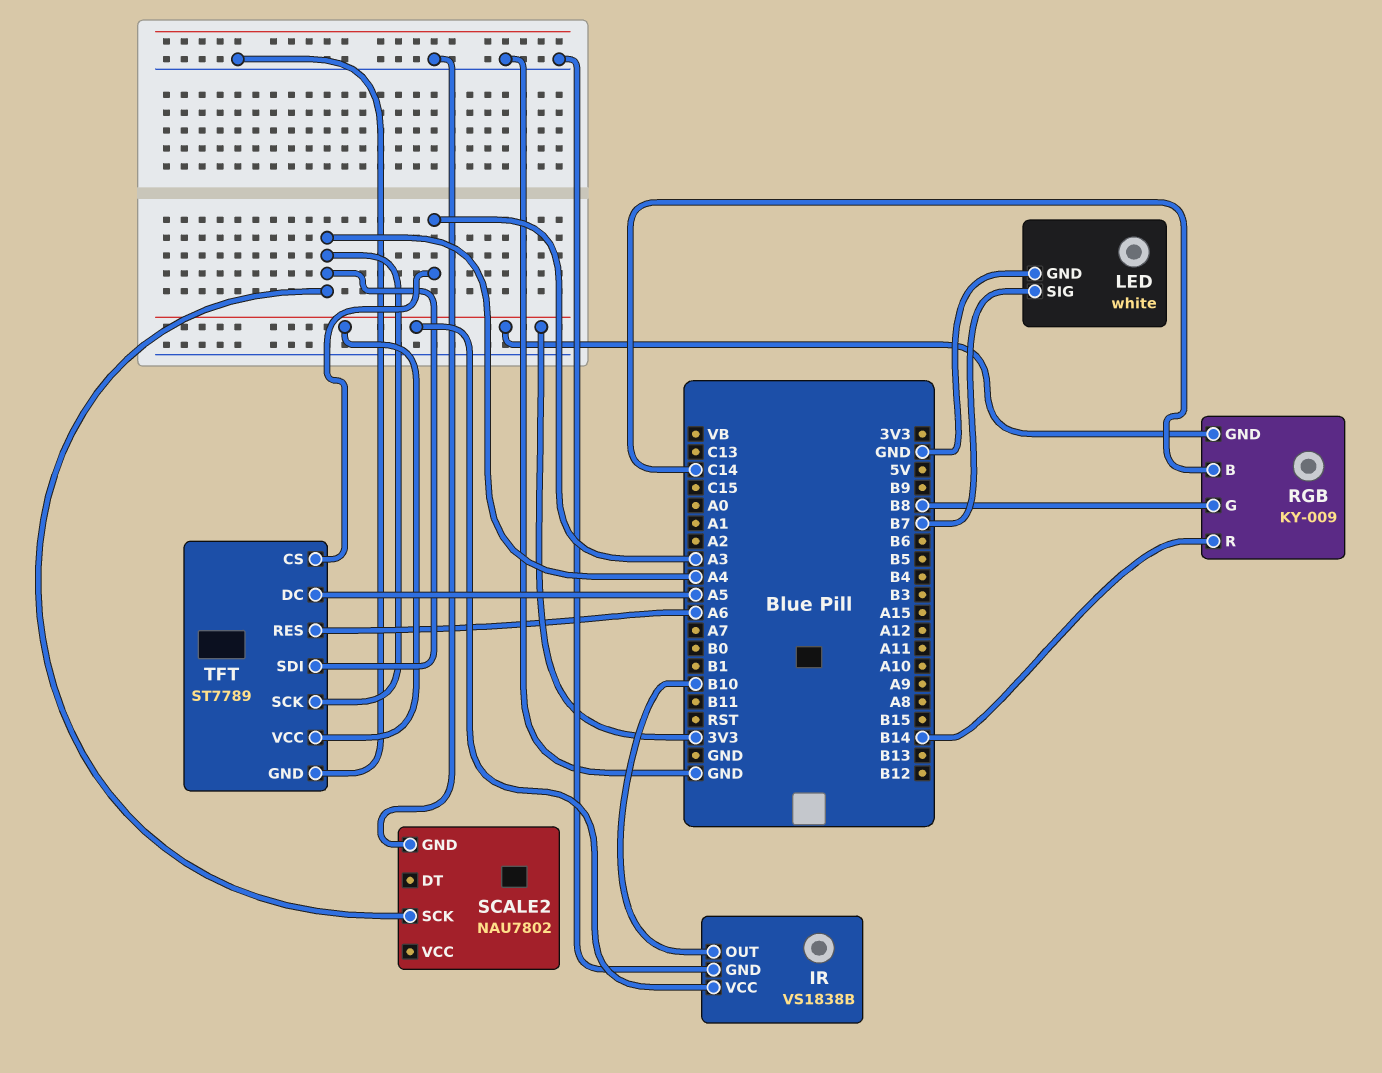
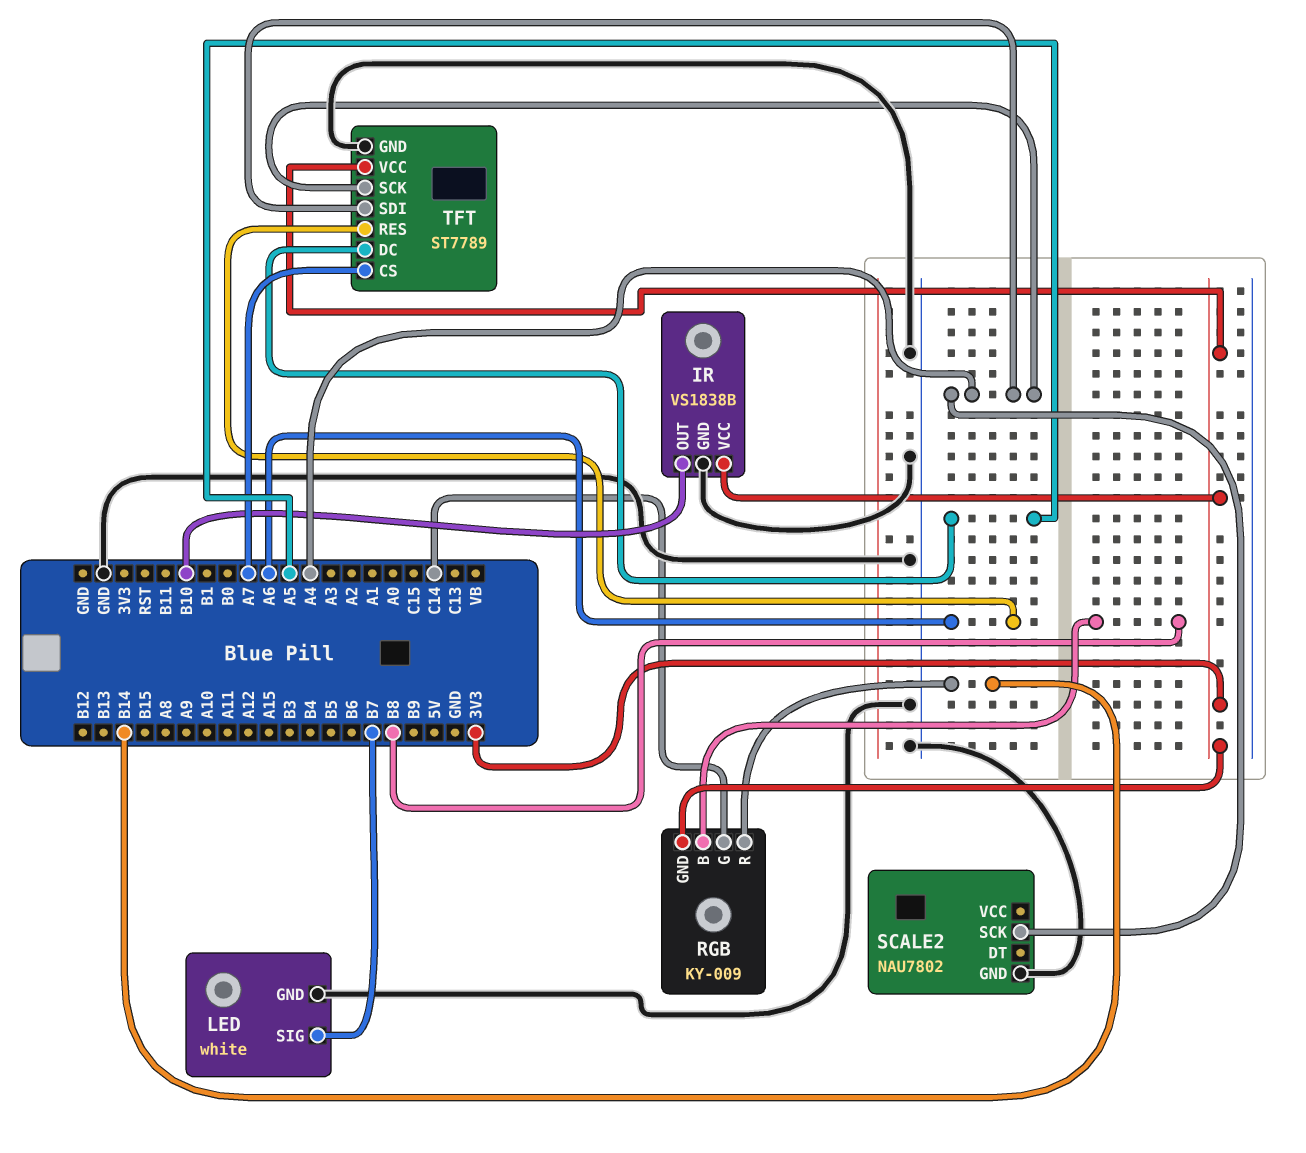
RGB pin B: C14 -> B8
RGB pin G: B8 -> C14
TFT pin CS: A3 -> A7

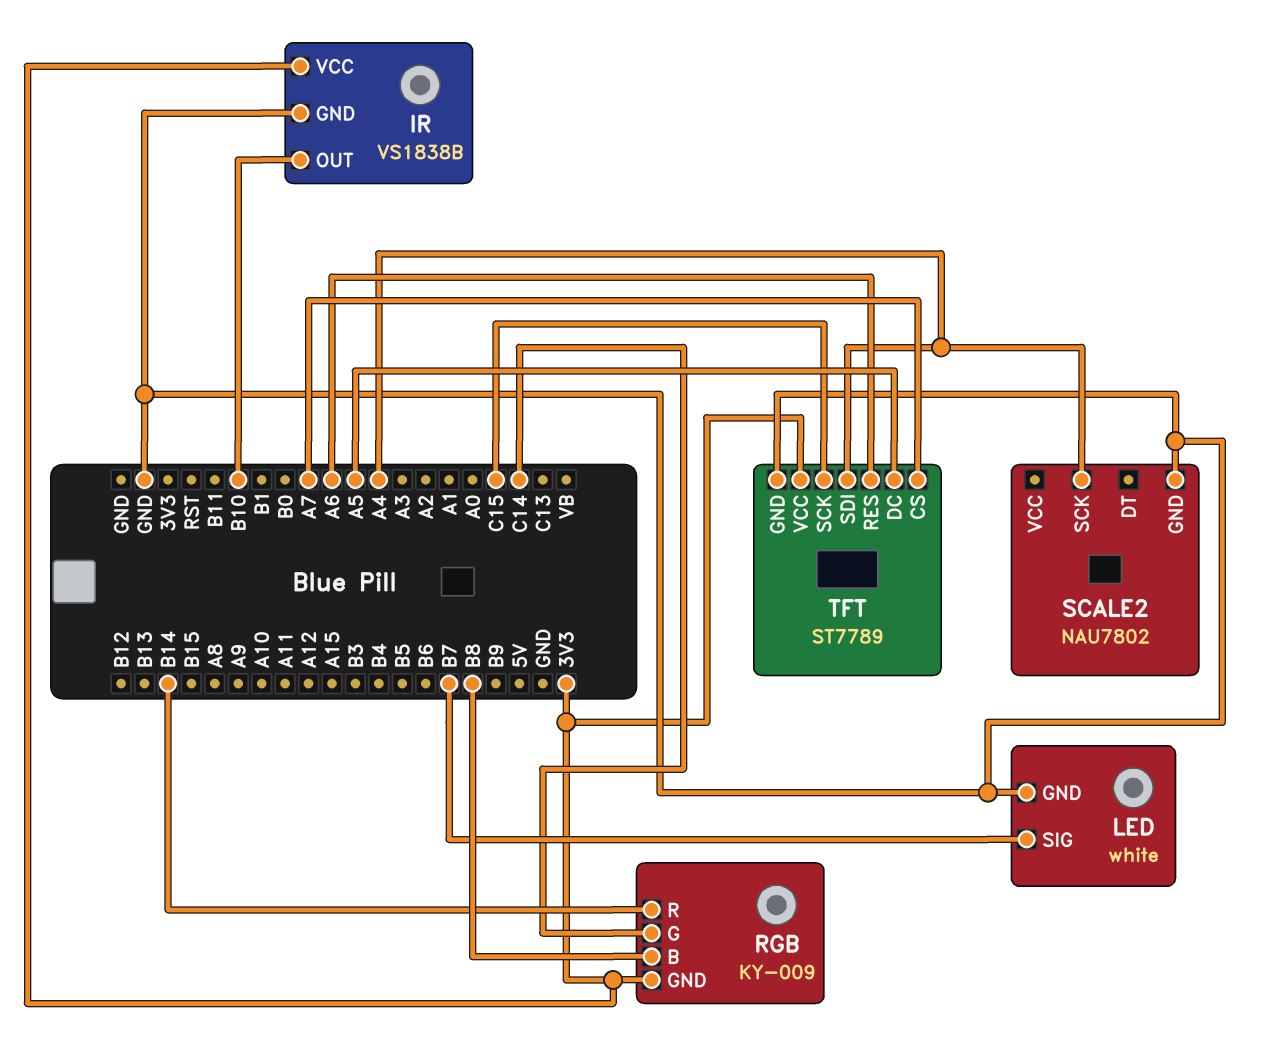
TFT pin SCK: A4 -> C15

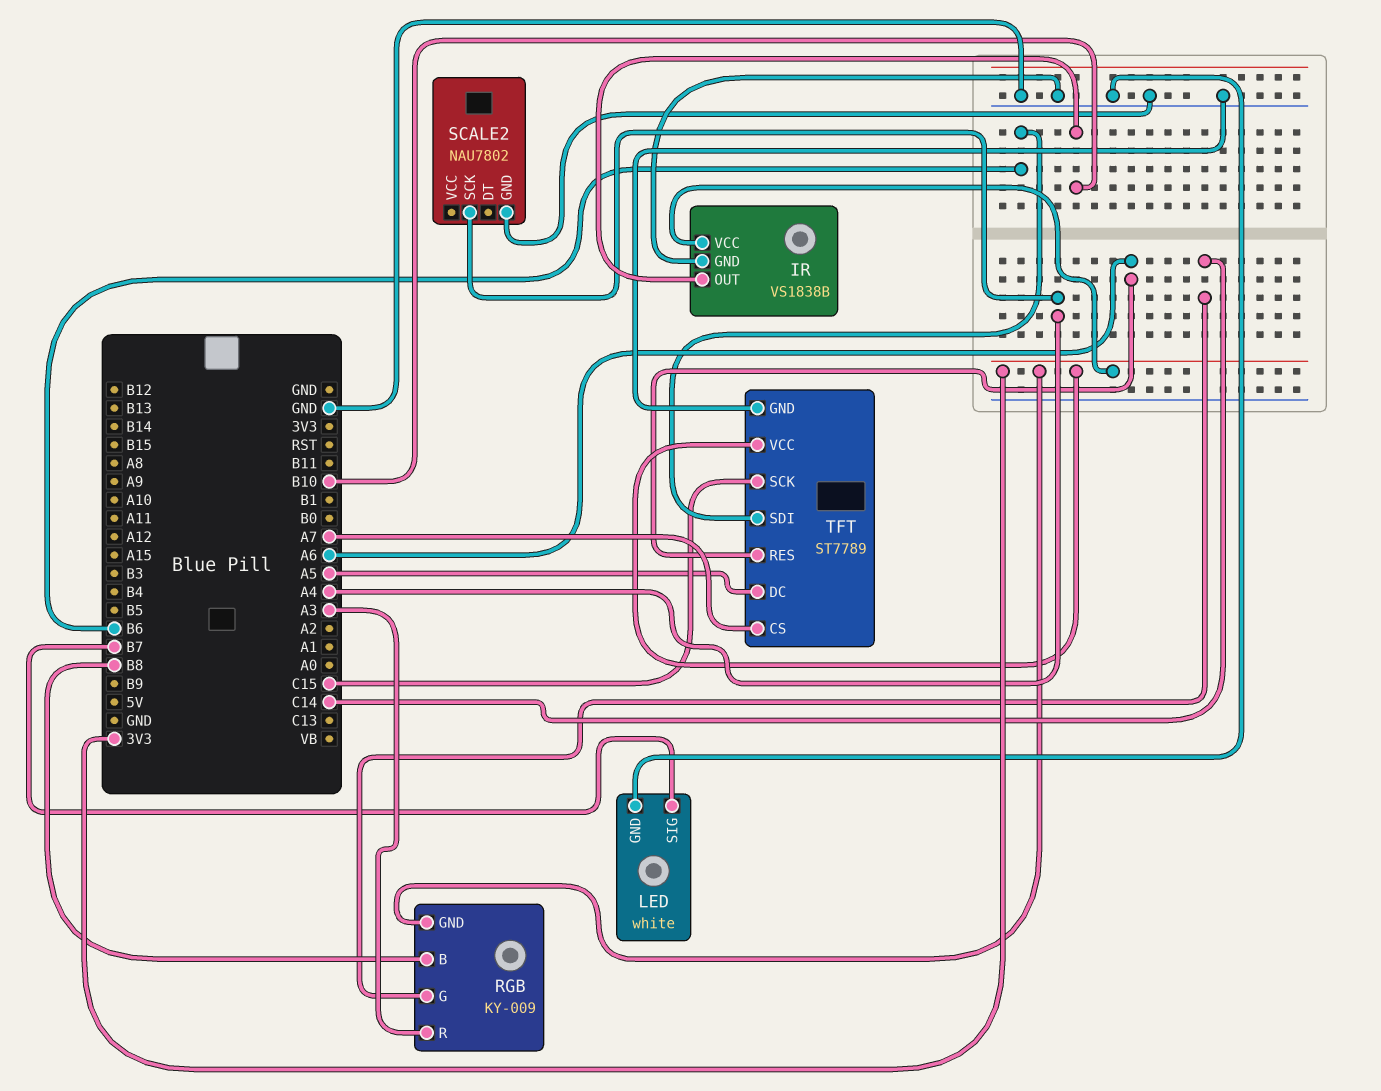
RGB pin R: B14 -> A3
TFT pin SDI: A4 -> B6

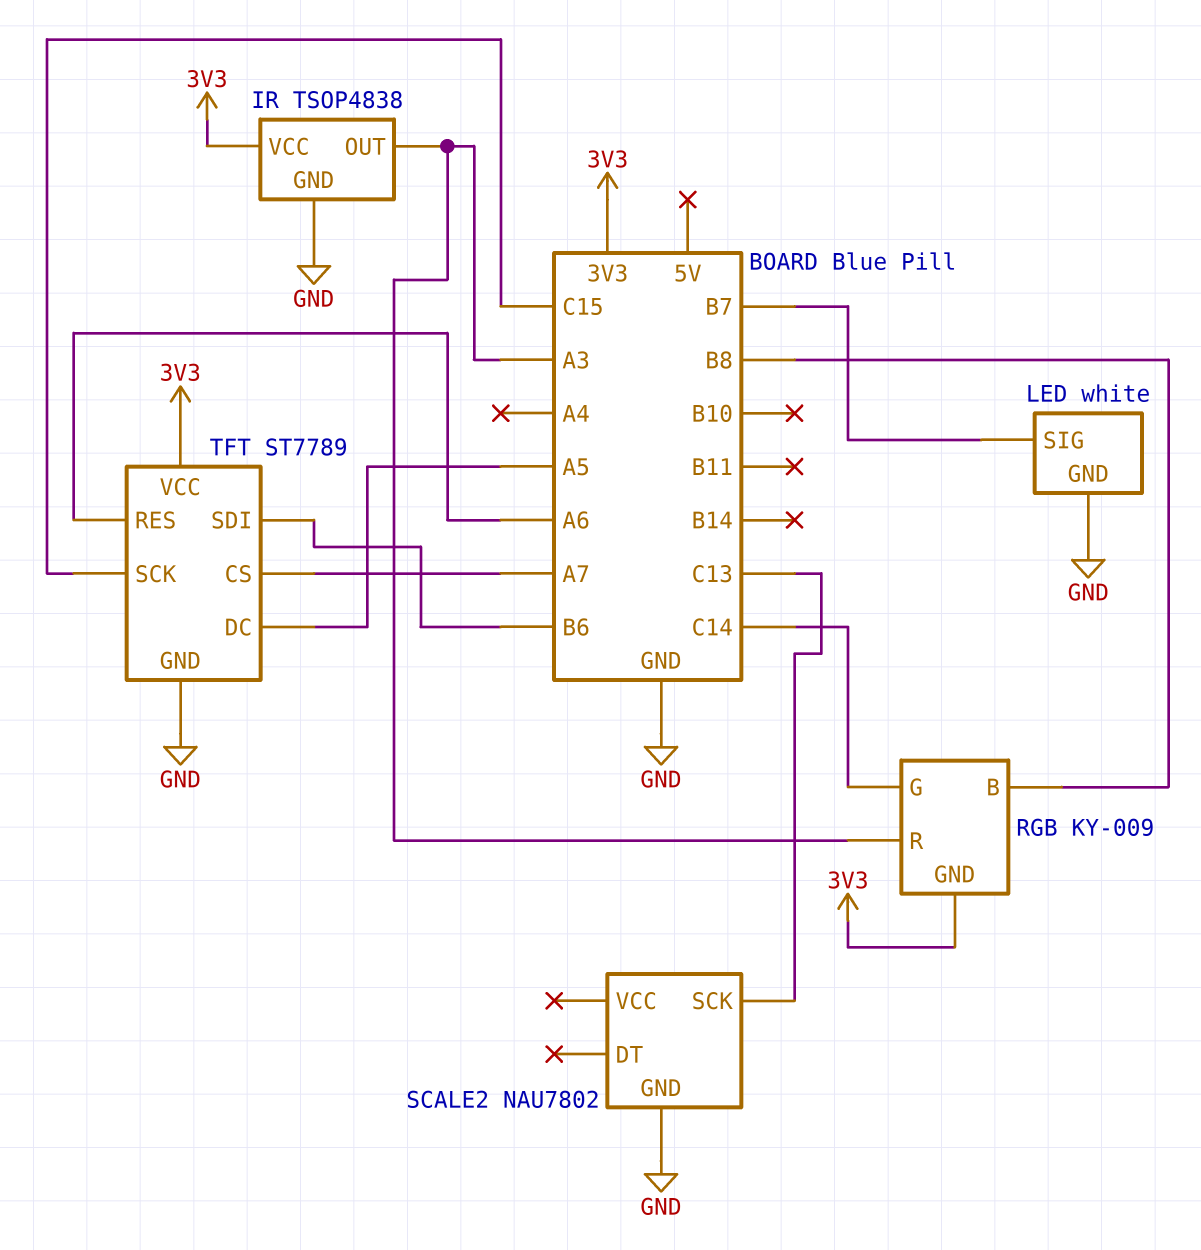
IR: VS1838B -> TSOP4838
IR pin OUT: B10 -> A3
SCALE2 pin SCK: A4 -> C13

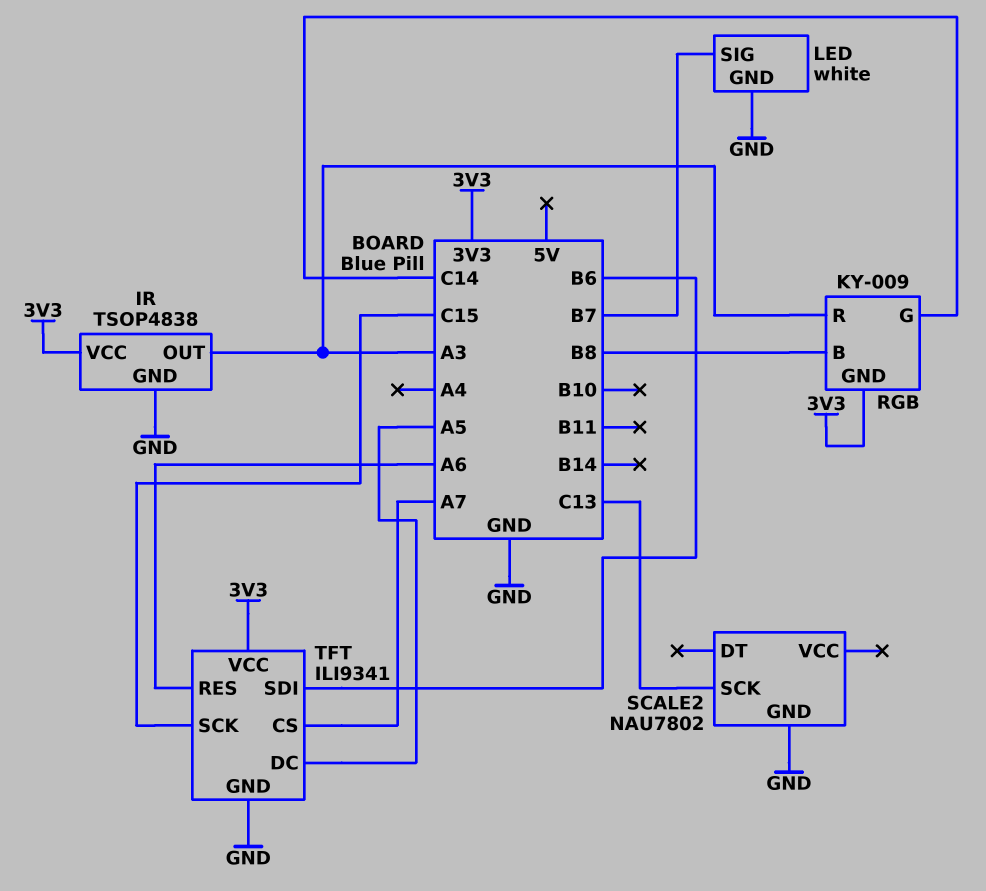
TFT: ST7789 -> ILI9341

